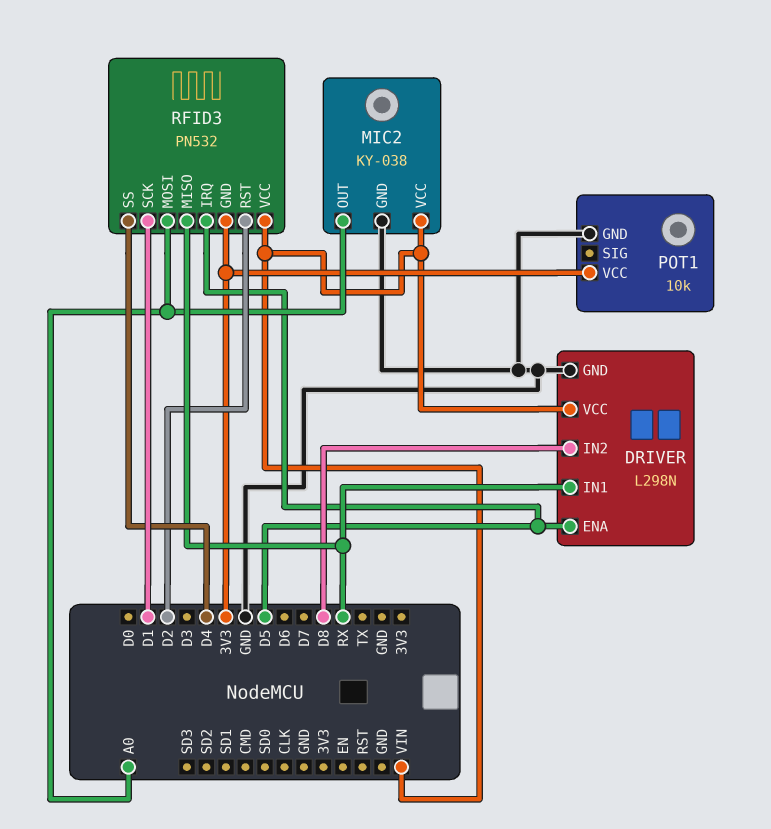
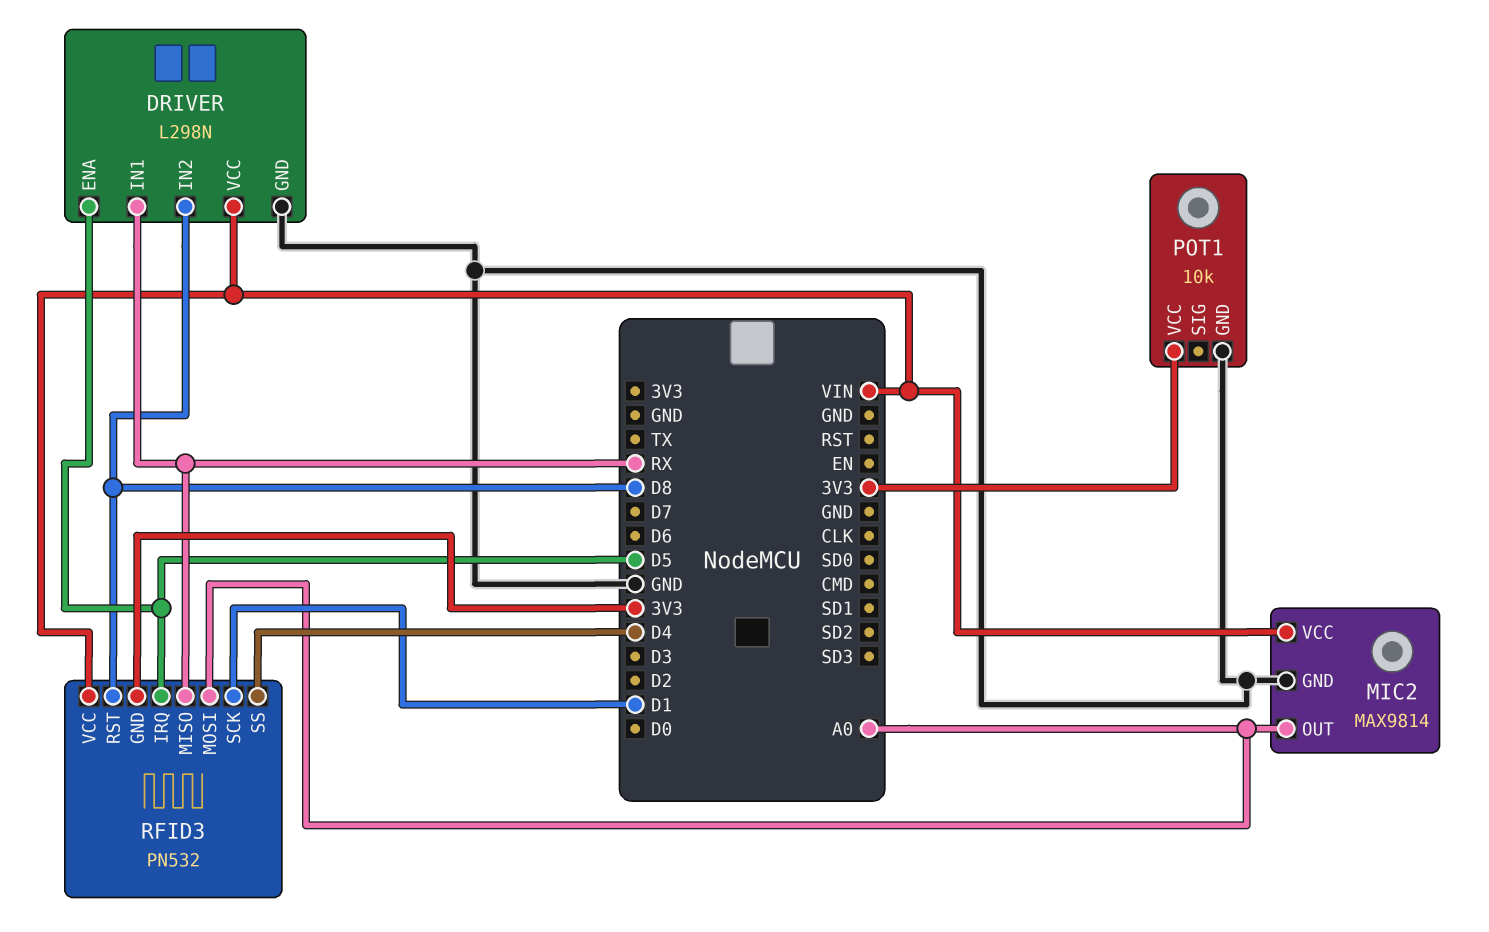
MIC2: KY-038 -> MAX9814
RFID3 pin RST: D2 -> D8

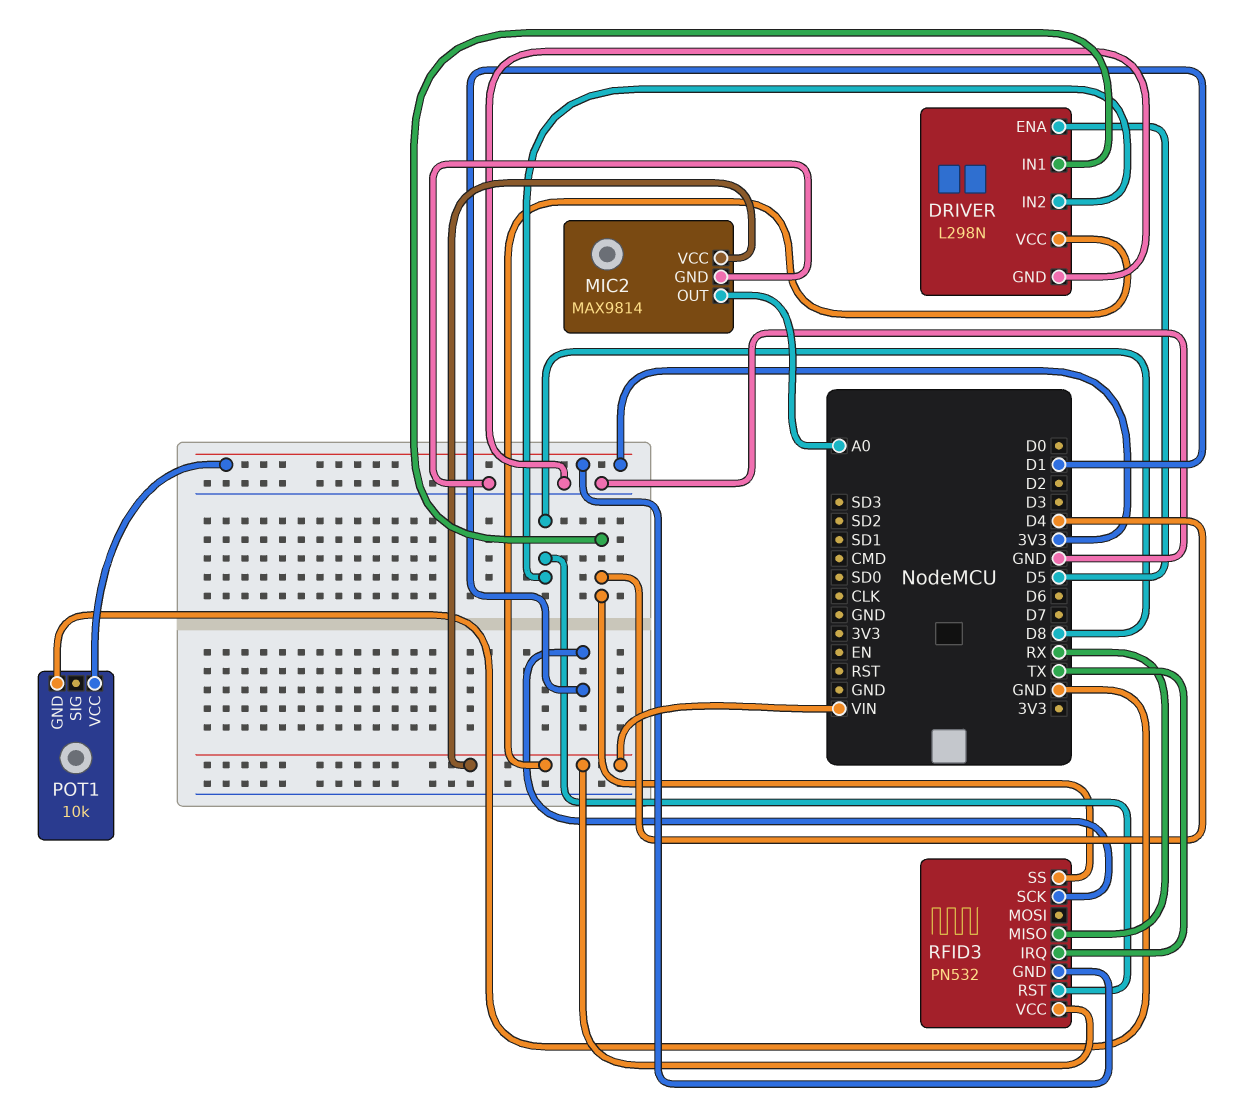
DRIVER pin IN1: RX -> D4
RFID3 pin IRQ: D5 -> TX
RFID3 pin MOSI: A0 -> none

